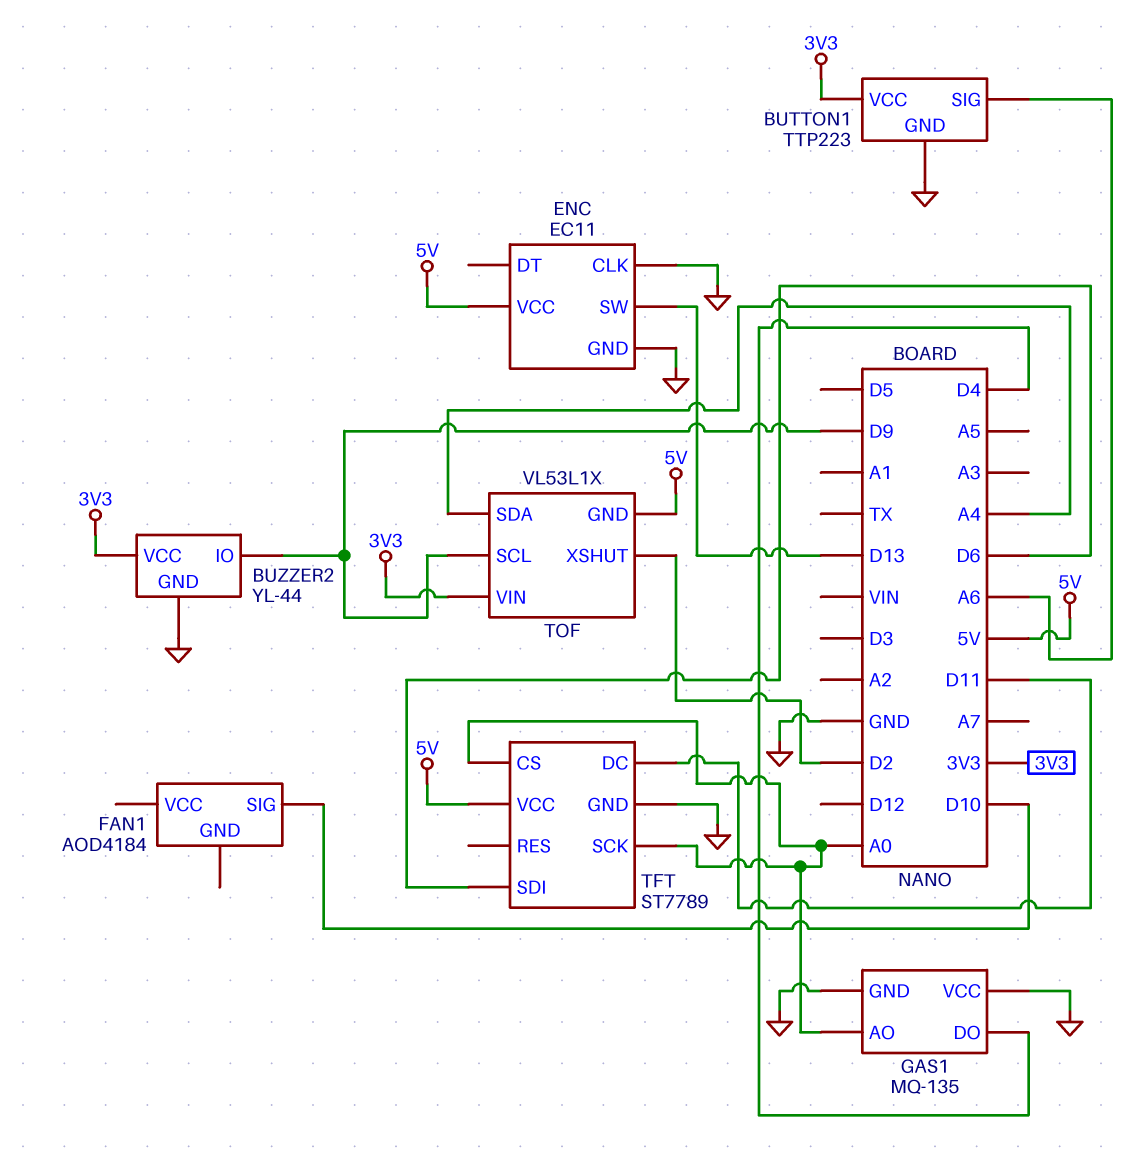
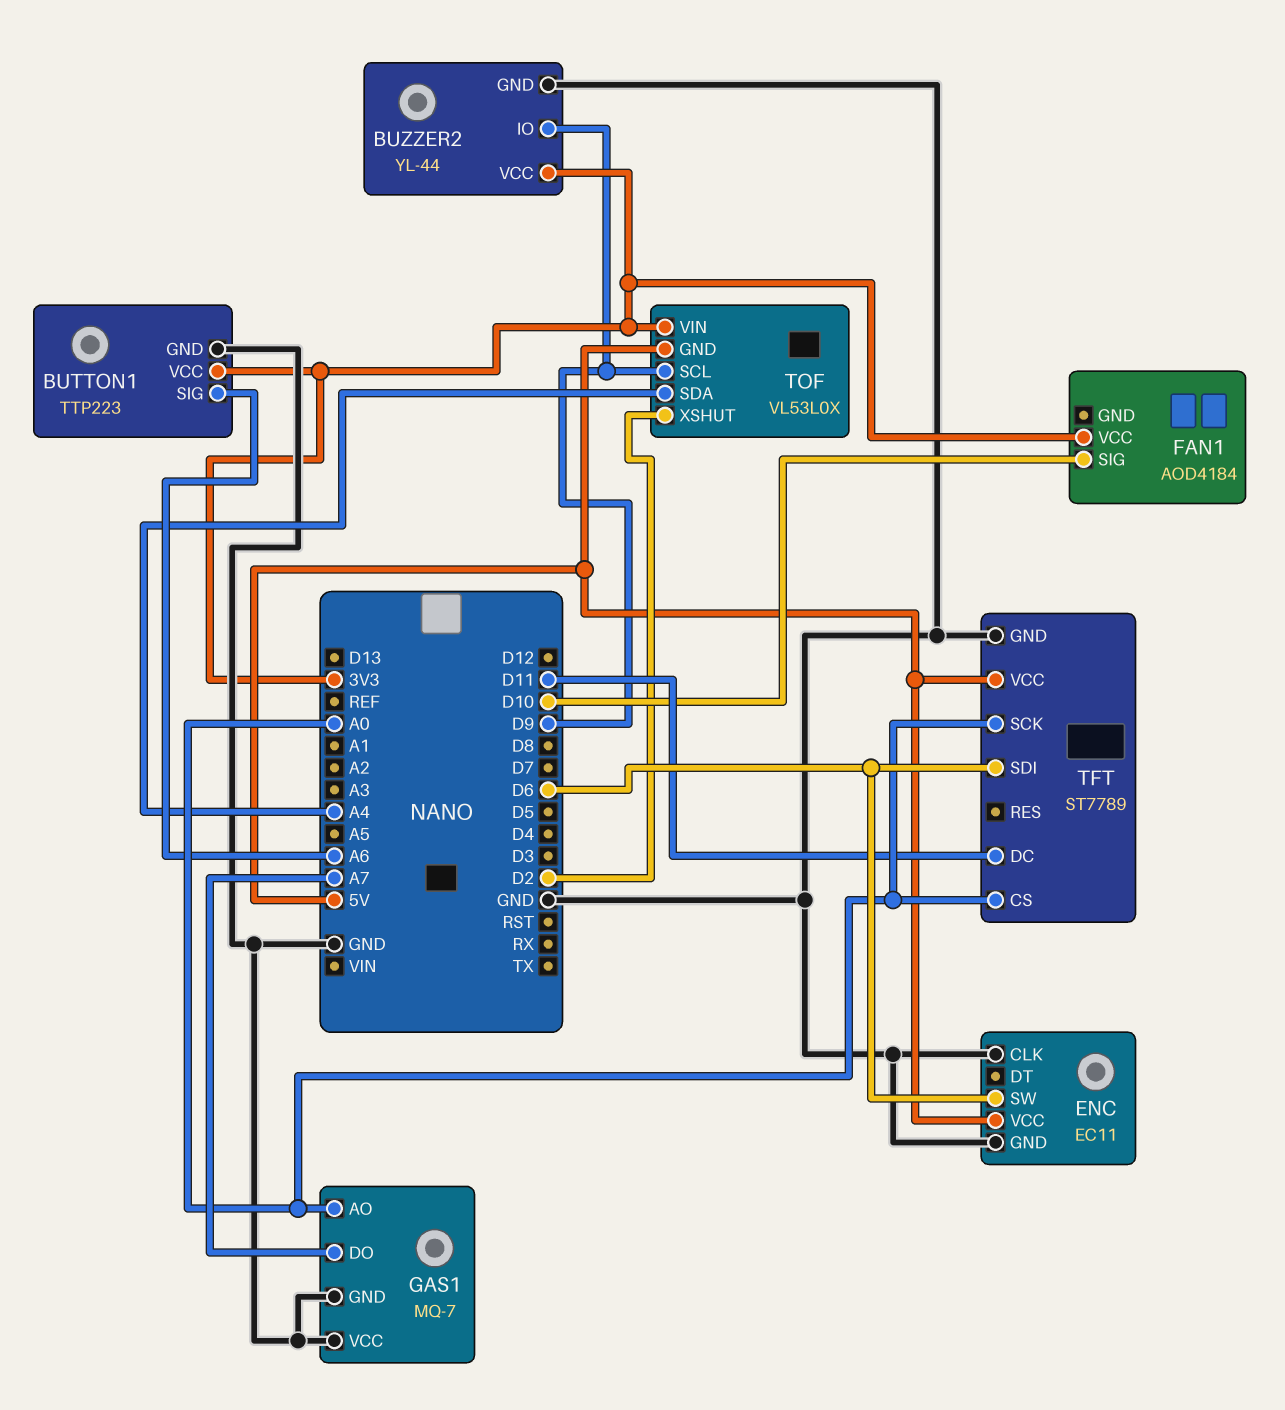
ENC pin SW: D13 -> D6
FAN1 pin VCC: none -> 3V3
GAS1: MQ-135 -> MQ-7
GAS1 pin DO: D4 -> A7
TOF: VL53L1X -> VL53L0X

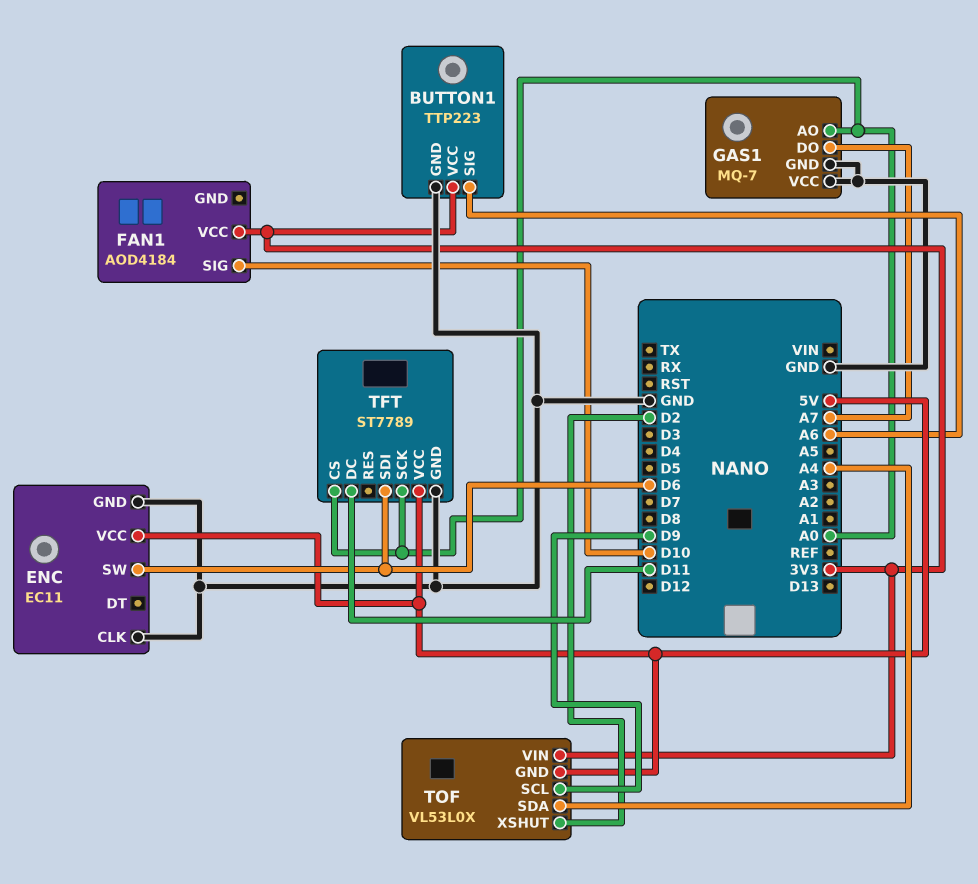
BUZZER2: YL-44 -> none
BUZZER2 pin GND: GND -> none
BUZZER2 pin IO: D9 -> none
BUZZER2 pin VCC: 3V3 -> none

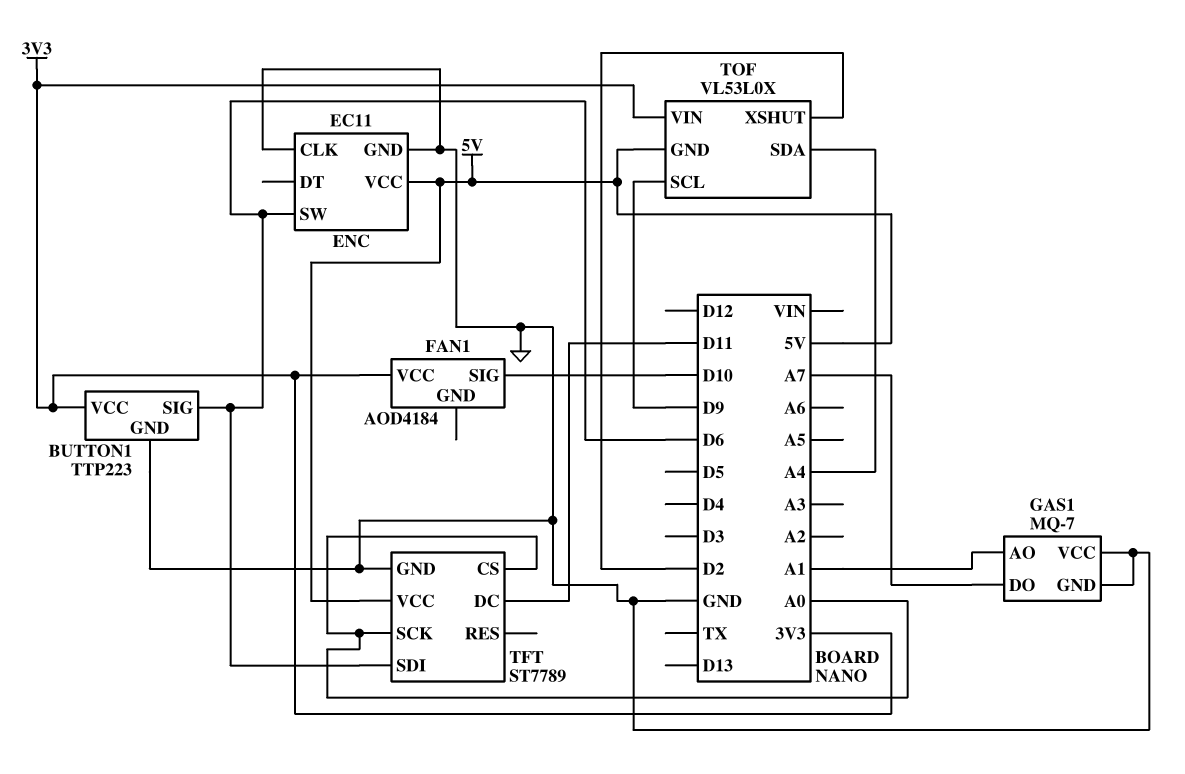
BUTTON1 pin SIG: A6 -> D6
GAS1 pin AO: A0 -> A1

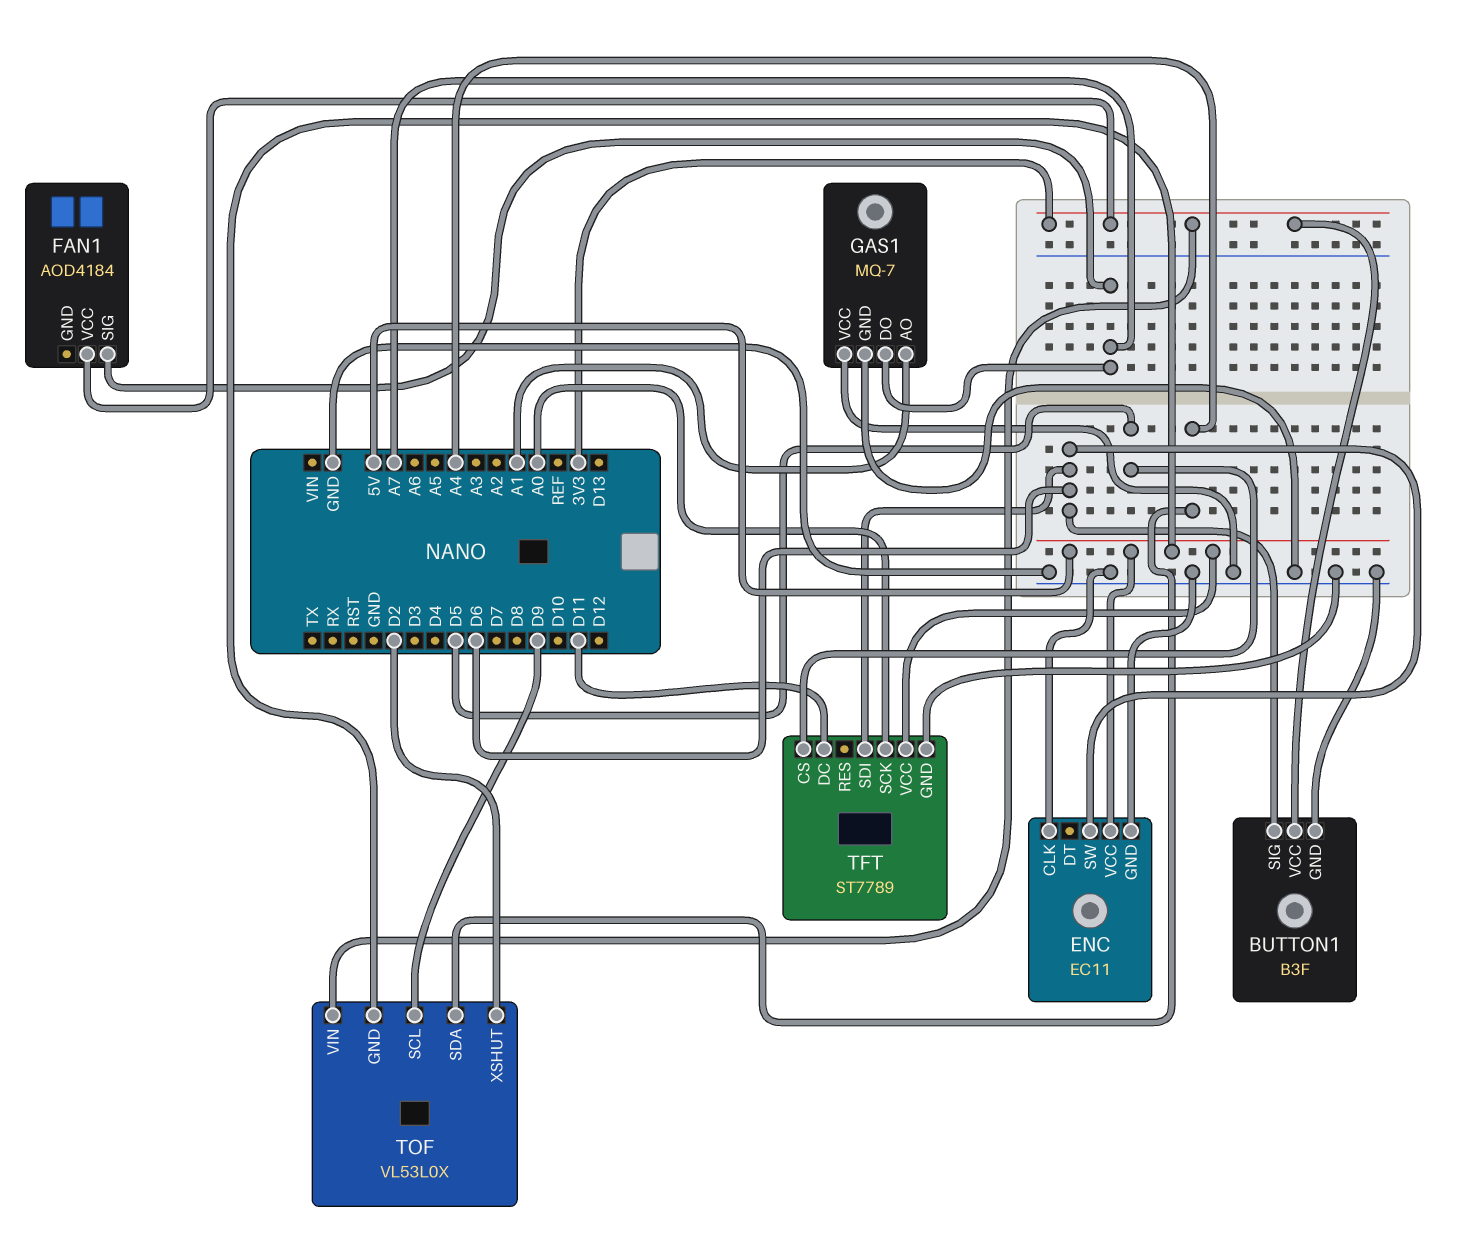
BUTTON1: TTP223 -> B3F
FAN1 pin SIG: D10 -> A7
TFT pin CS: A0 -> D5

